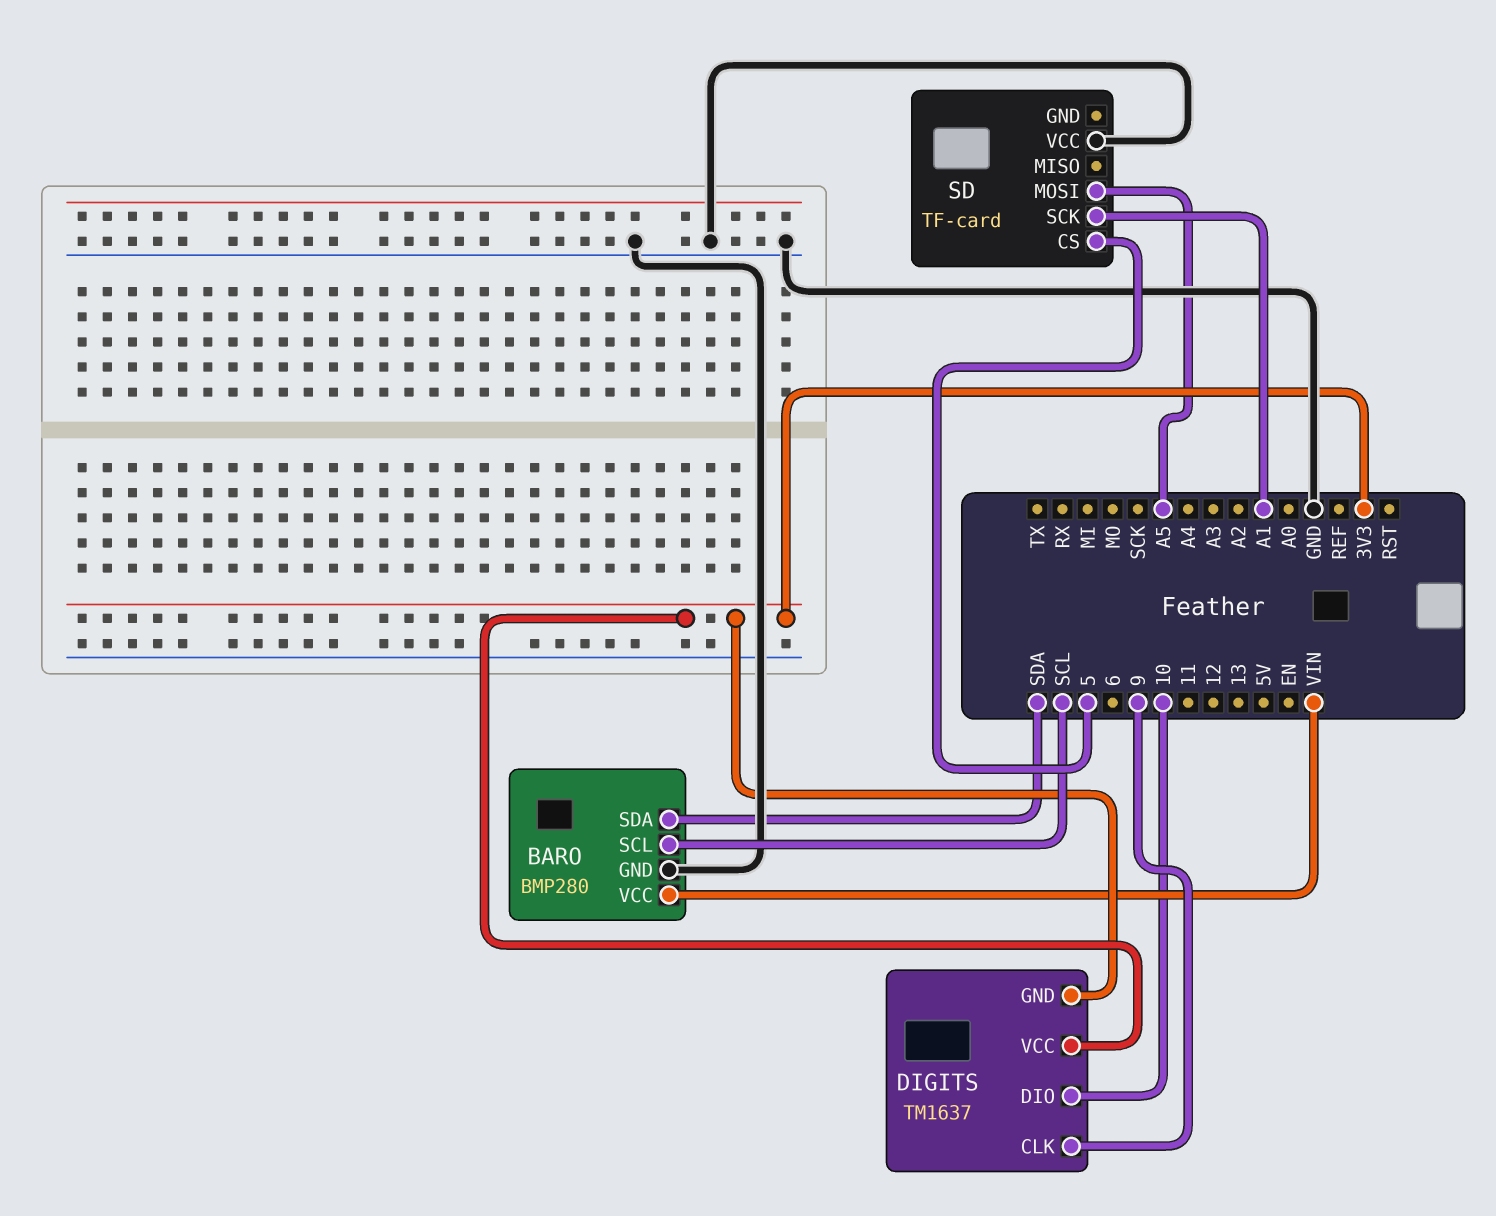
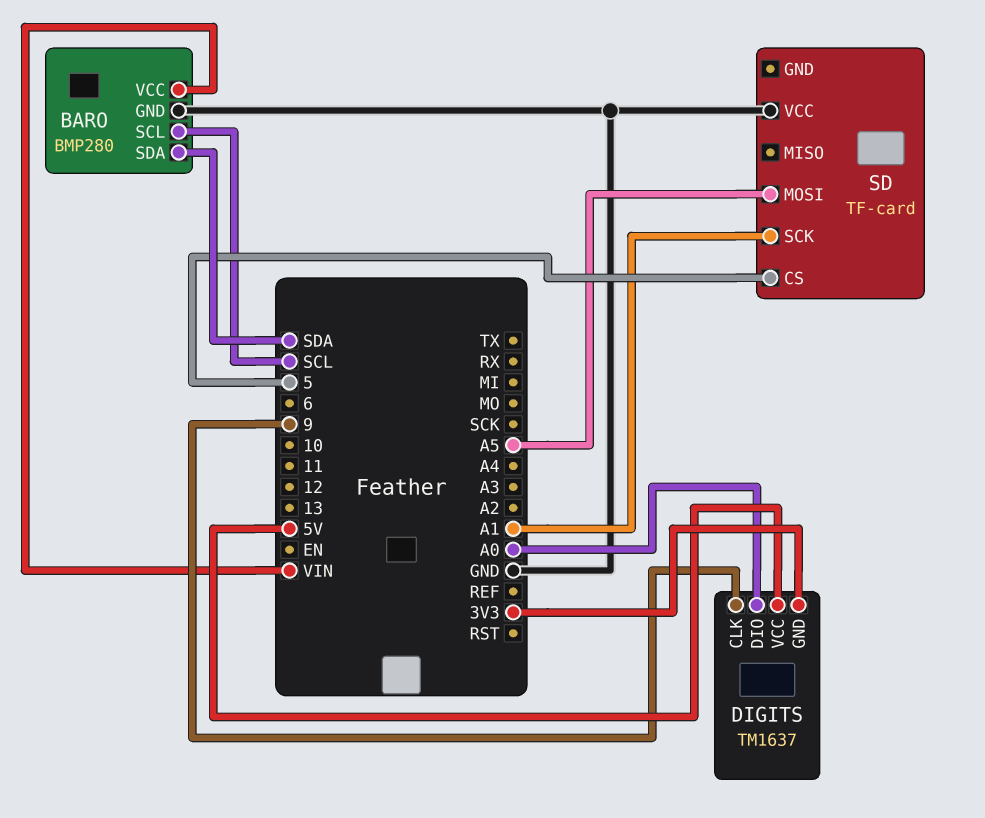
DIGITS pin DIO: 10 -> A0
DIGITS pin VCC: 3V3 -> 5V

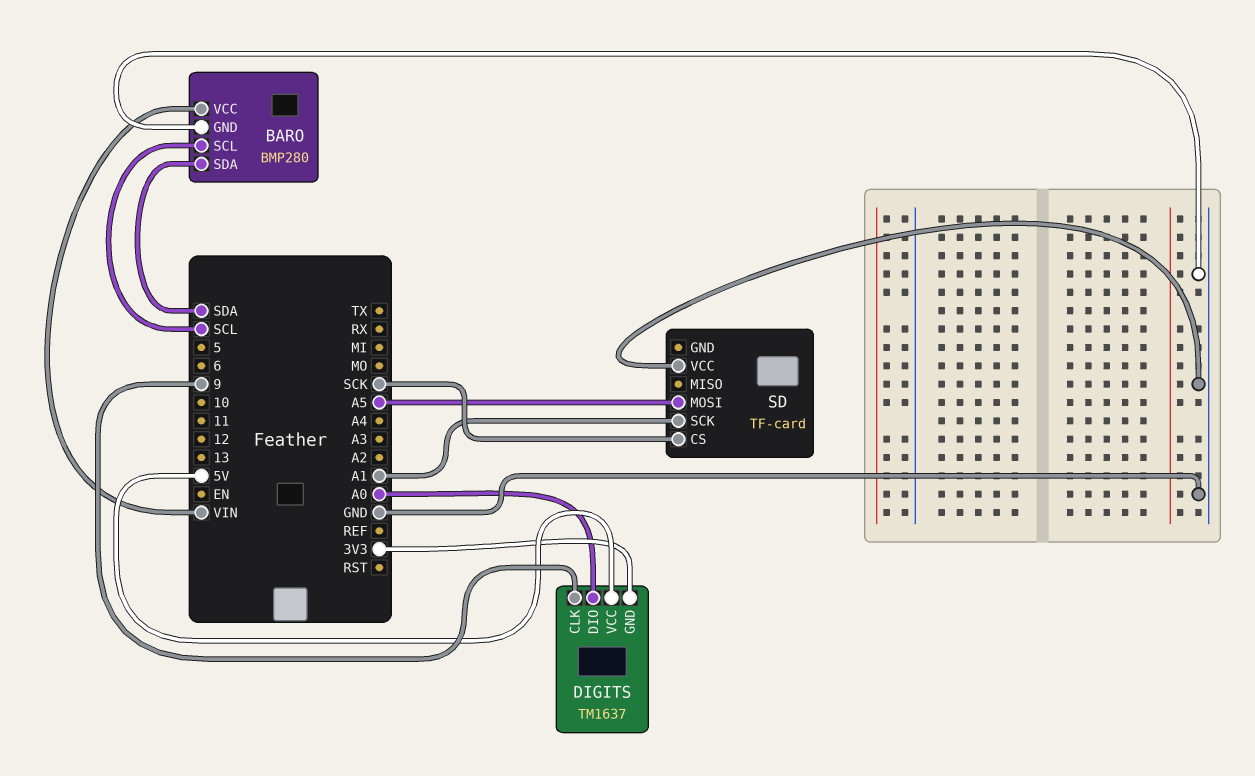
SD pin CS: 5 -> SCK

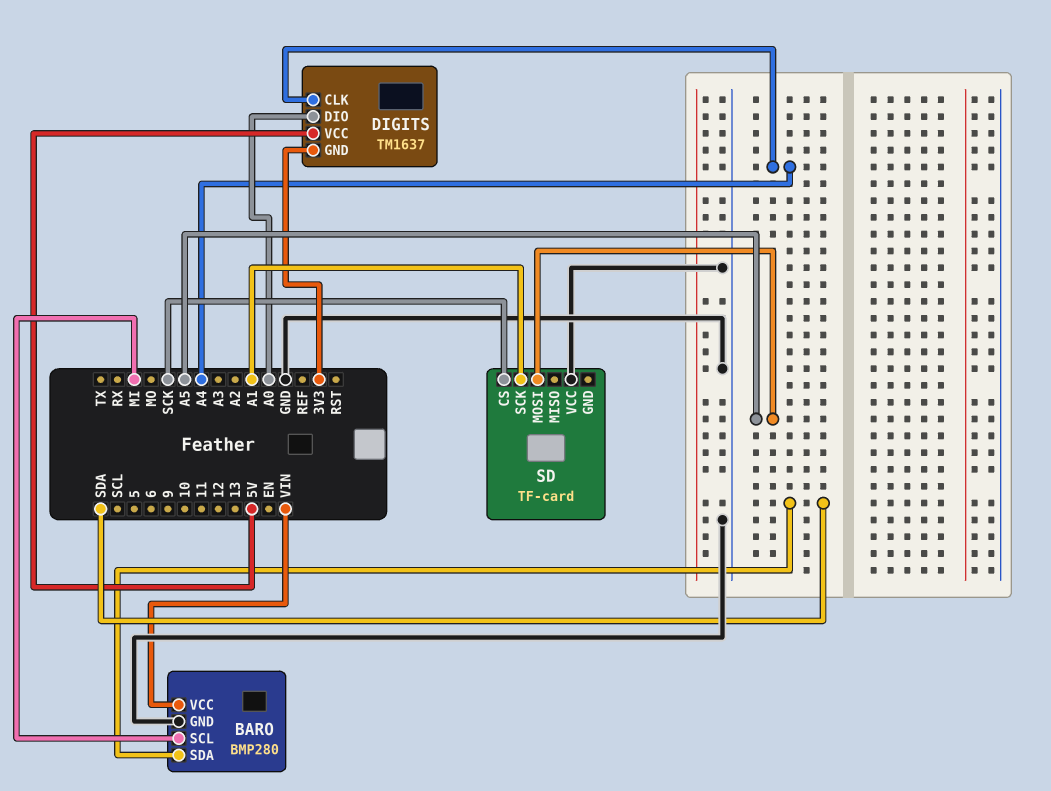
BARO pin SCL: SCL -> MI
DIGITS pin CLK: 9 -> A4

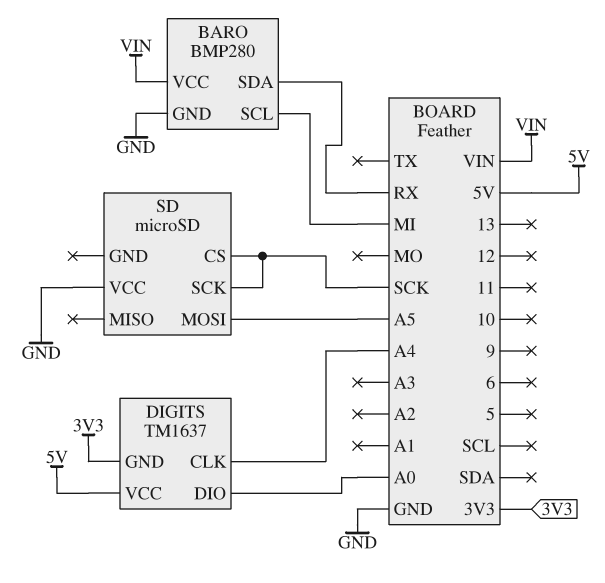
BARO pin SDA: SDA -> RX
SD: TF-card -> microSD
SD pin SCK: A1 -> SCK

